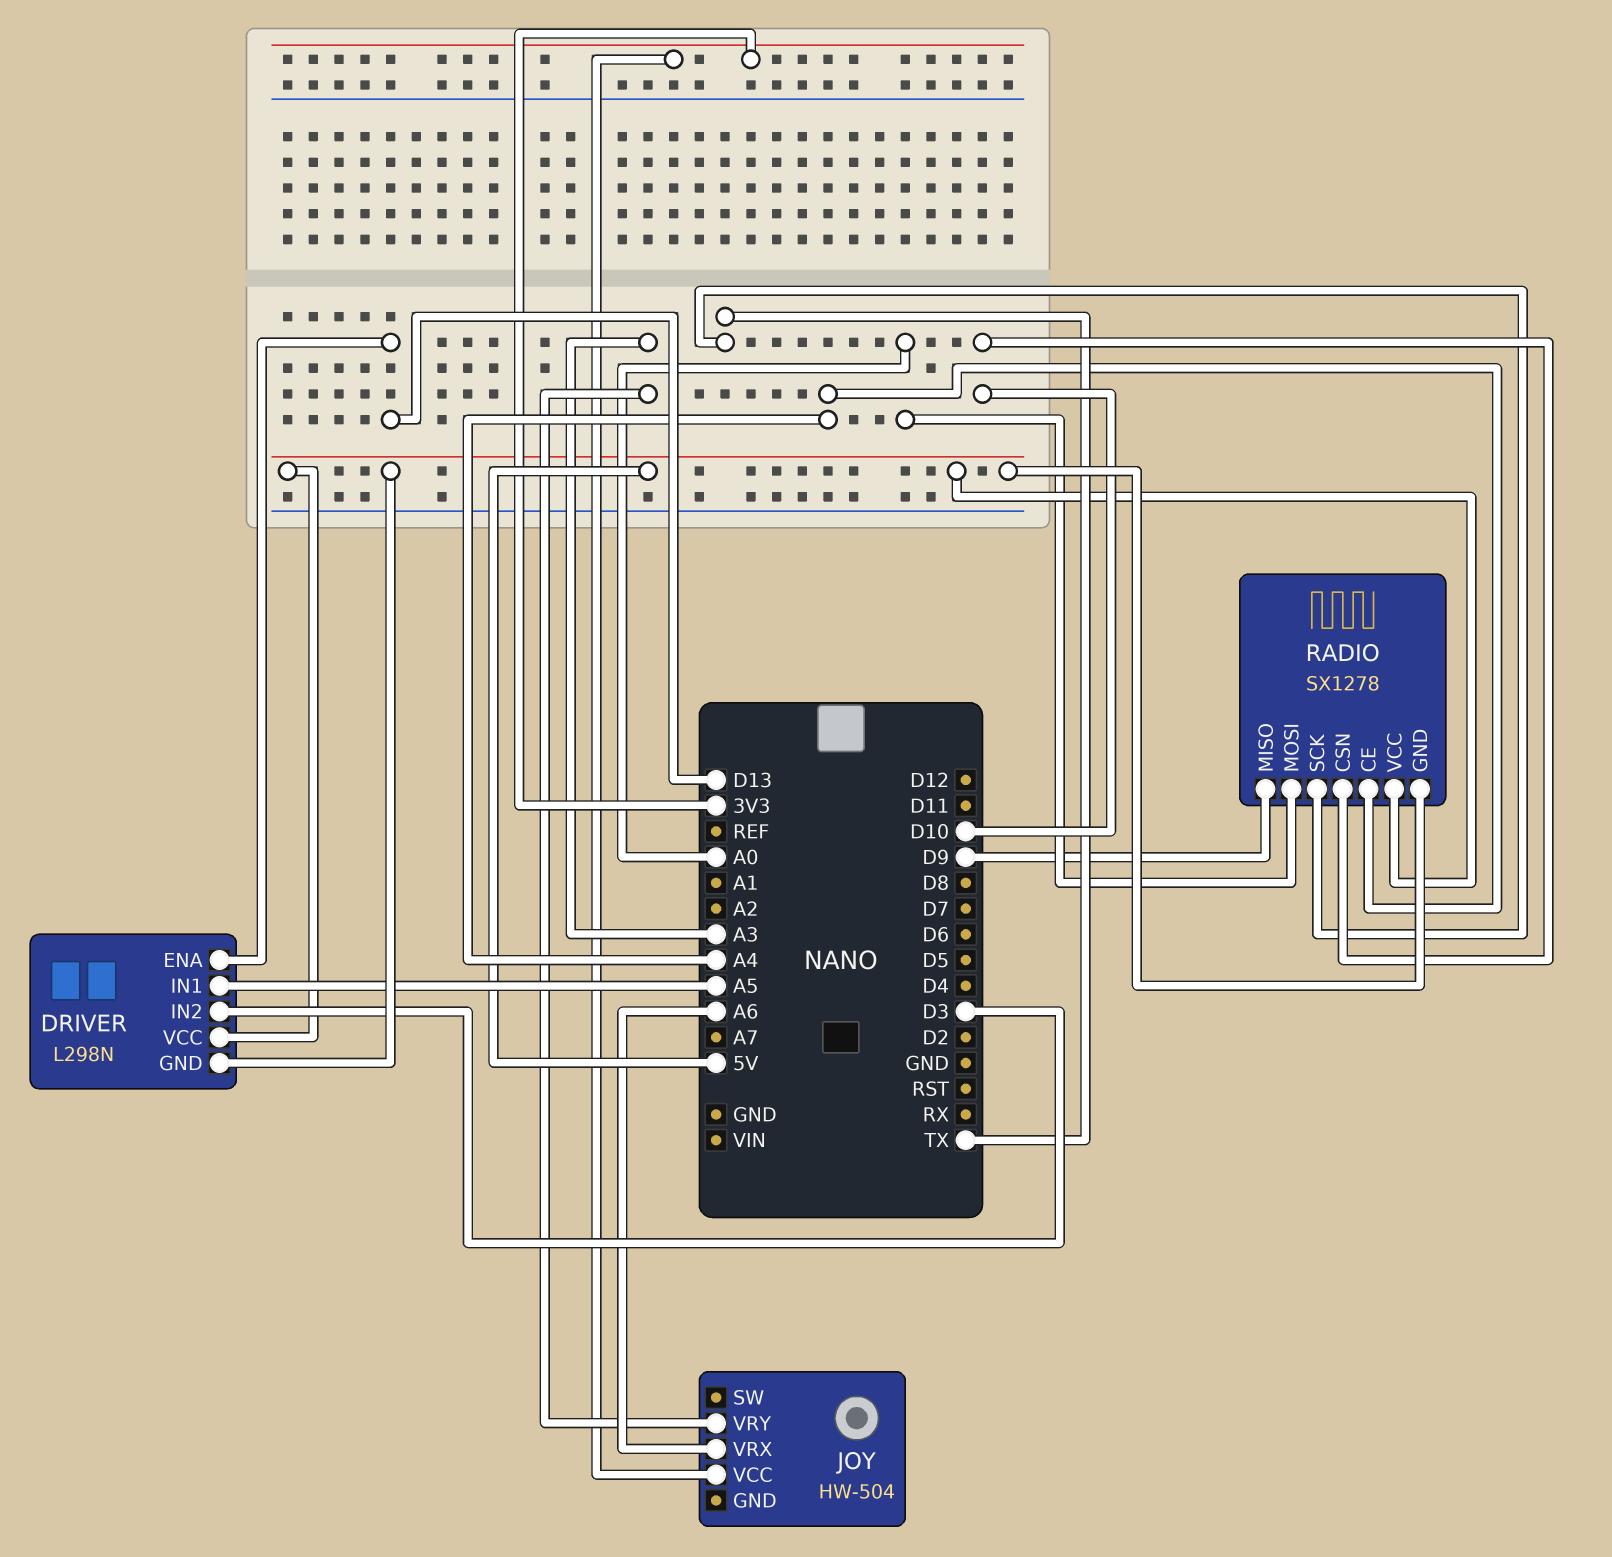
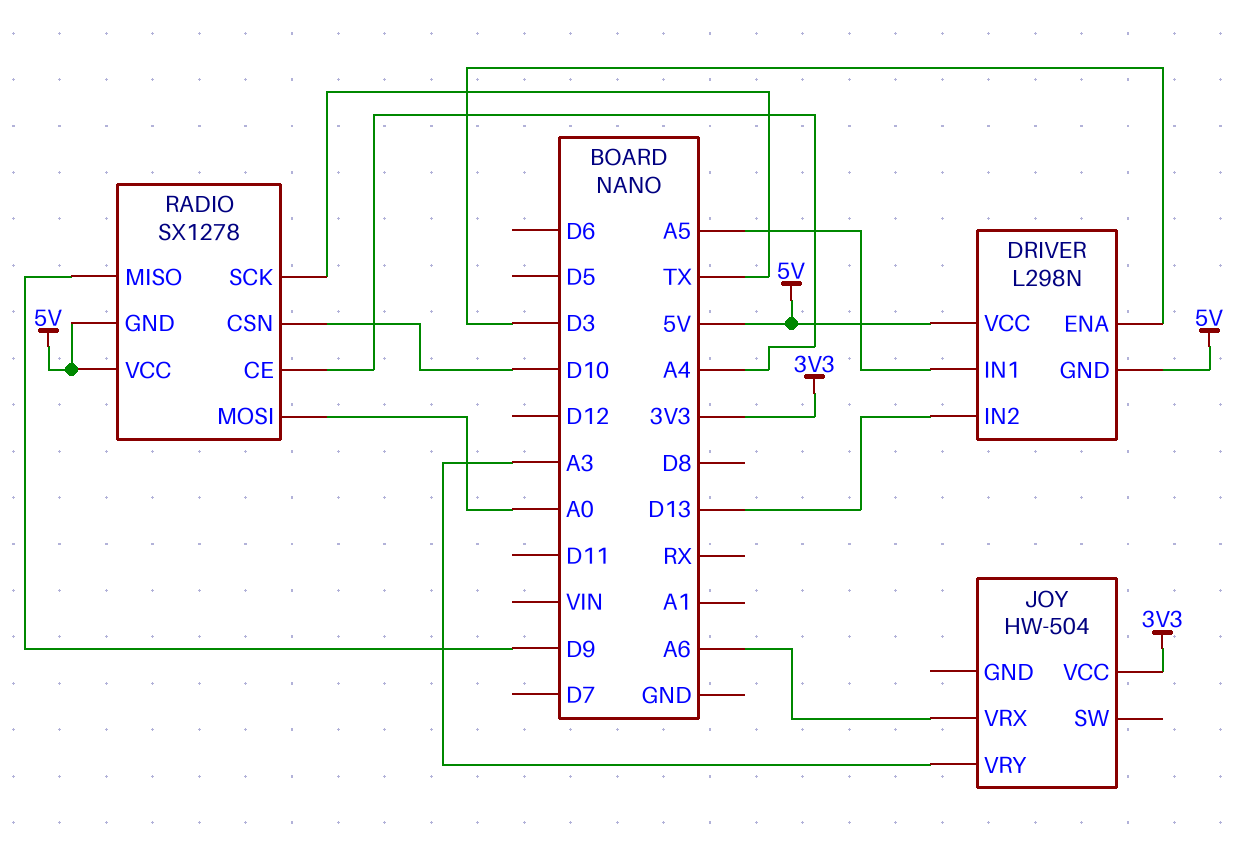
DRIVER pin ENA: D13 -> D3
DRIVER pin IN2: D3 -> D13

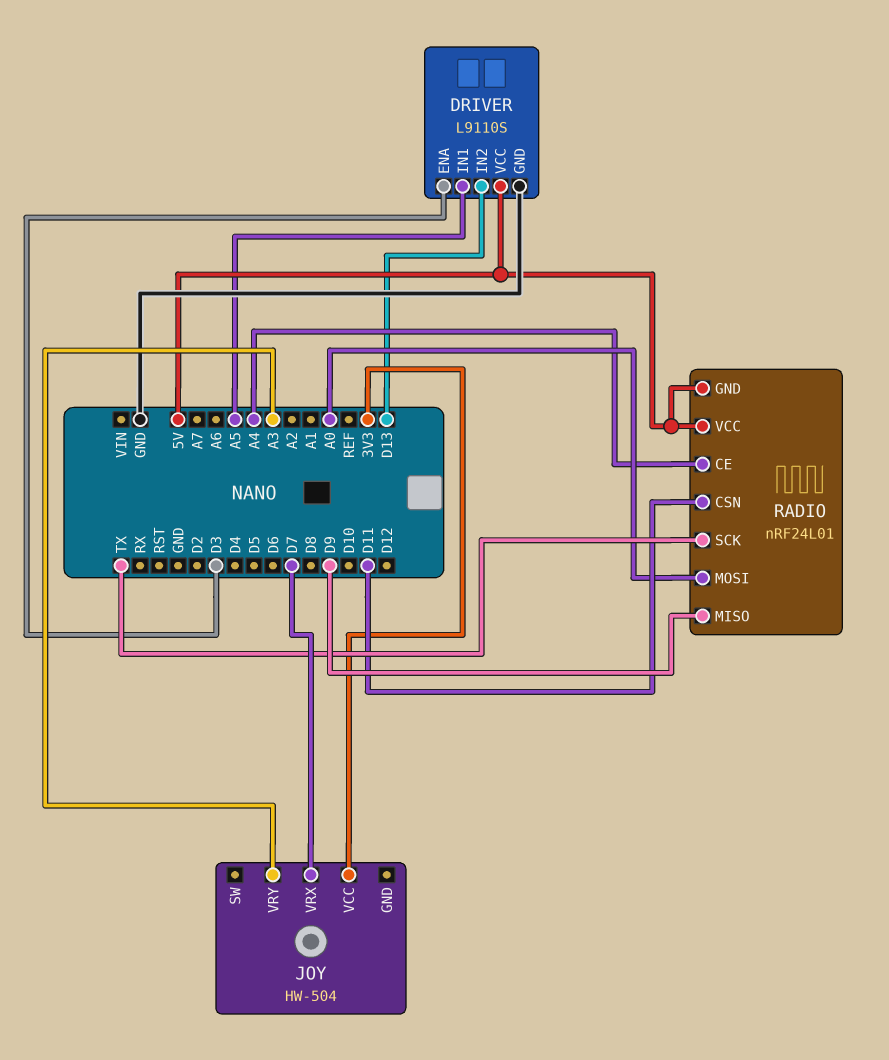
DRIVER: L298N -> L9110S
DRIVER pin GND: 5V -> GND
JOY pin VRX: A6 -> D7
RADIO: SX1278 -> nRF24L01
RADIO pin CSN: D10 -> D11

